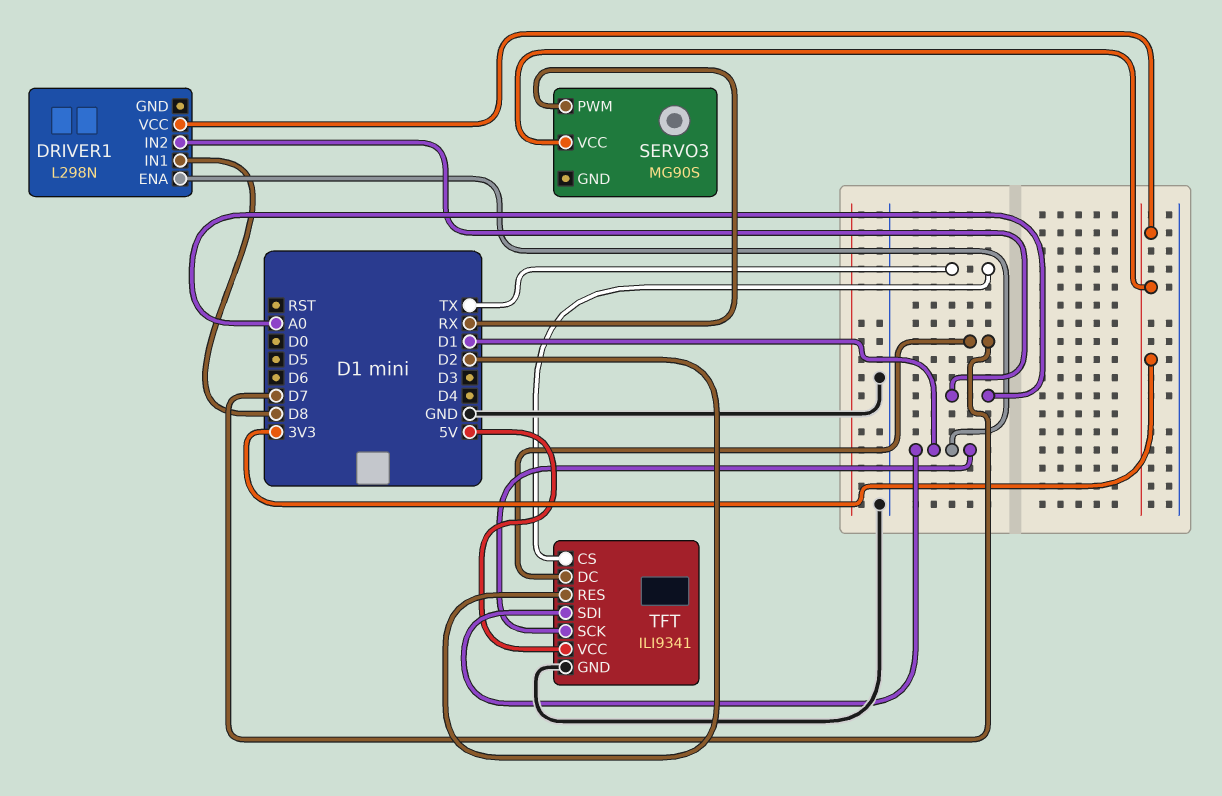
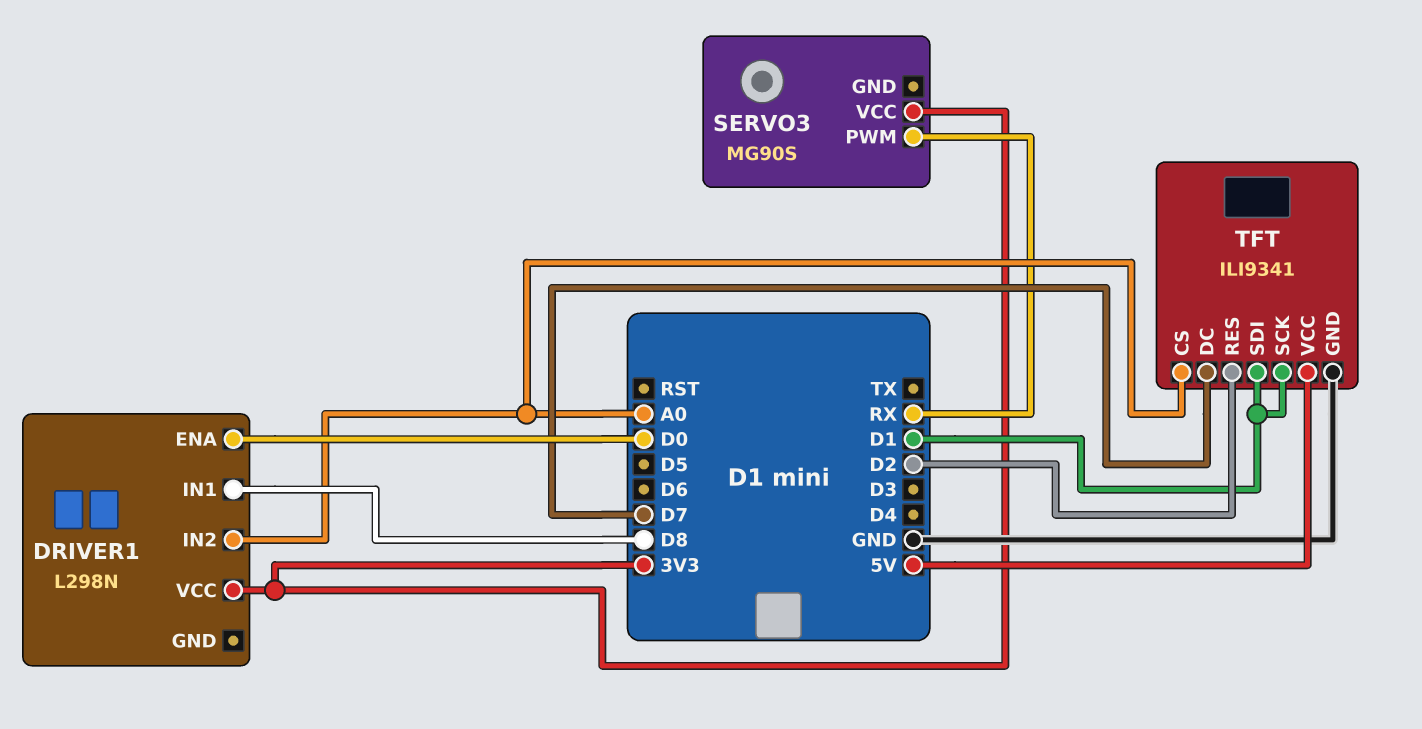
DRIVER1 pin ENA: D1 -> D0
TFT pin CS: TX -> A0

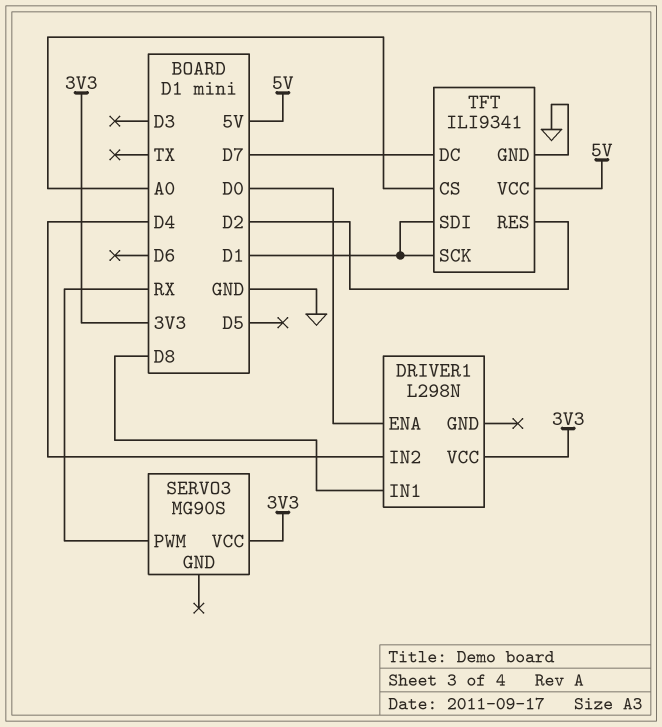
DRIVER1 pin IN2: A0 -> D4

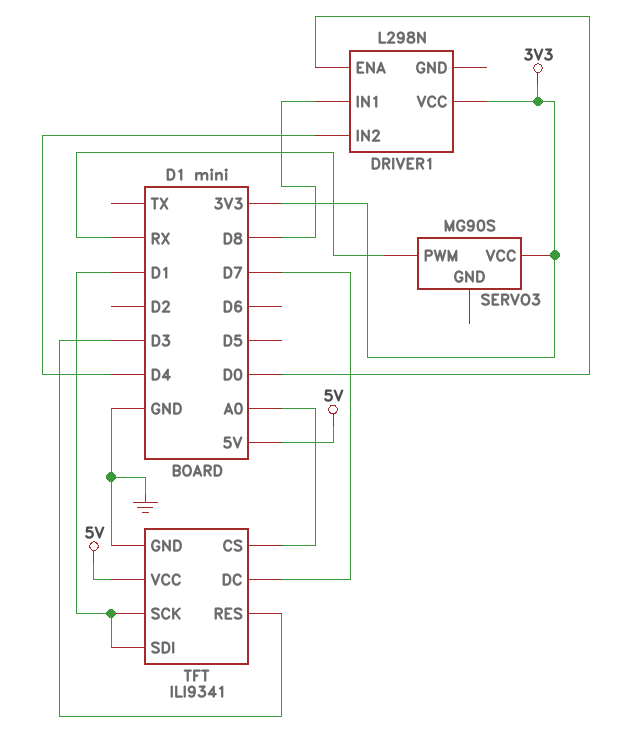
TFT pin RES: D2 -> D3

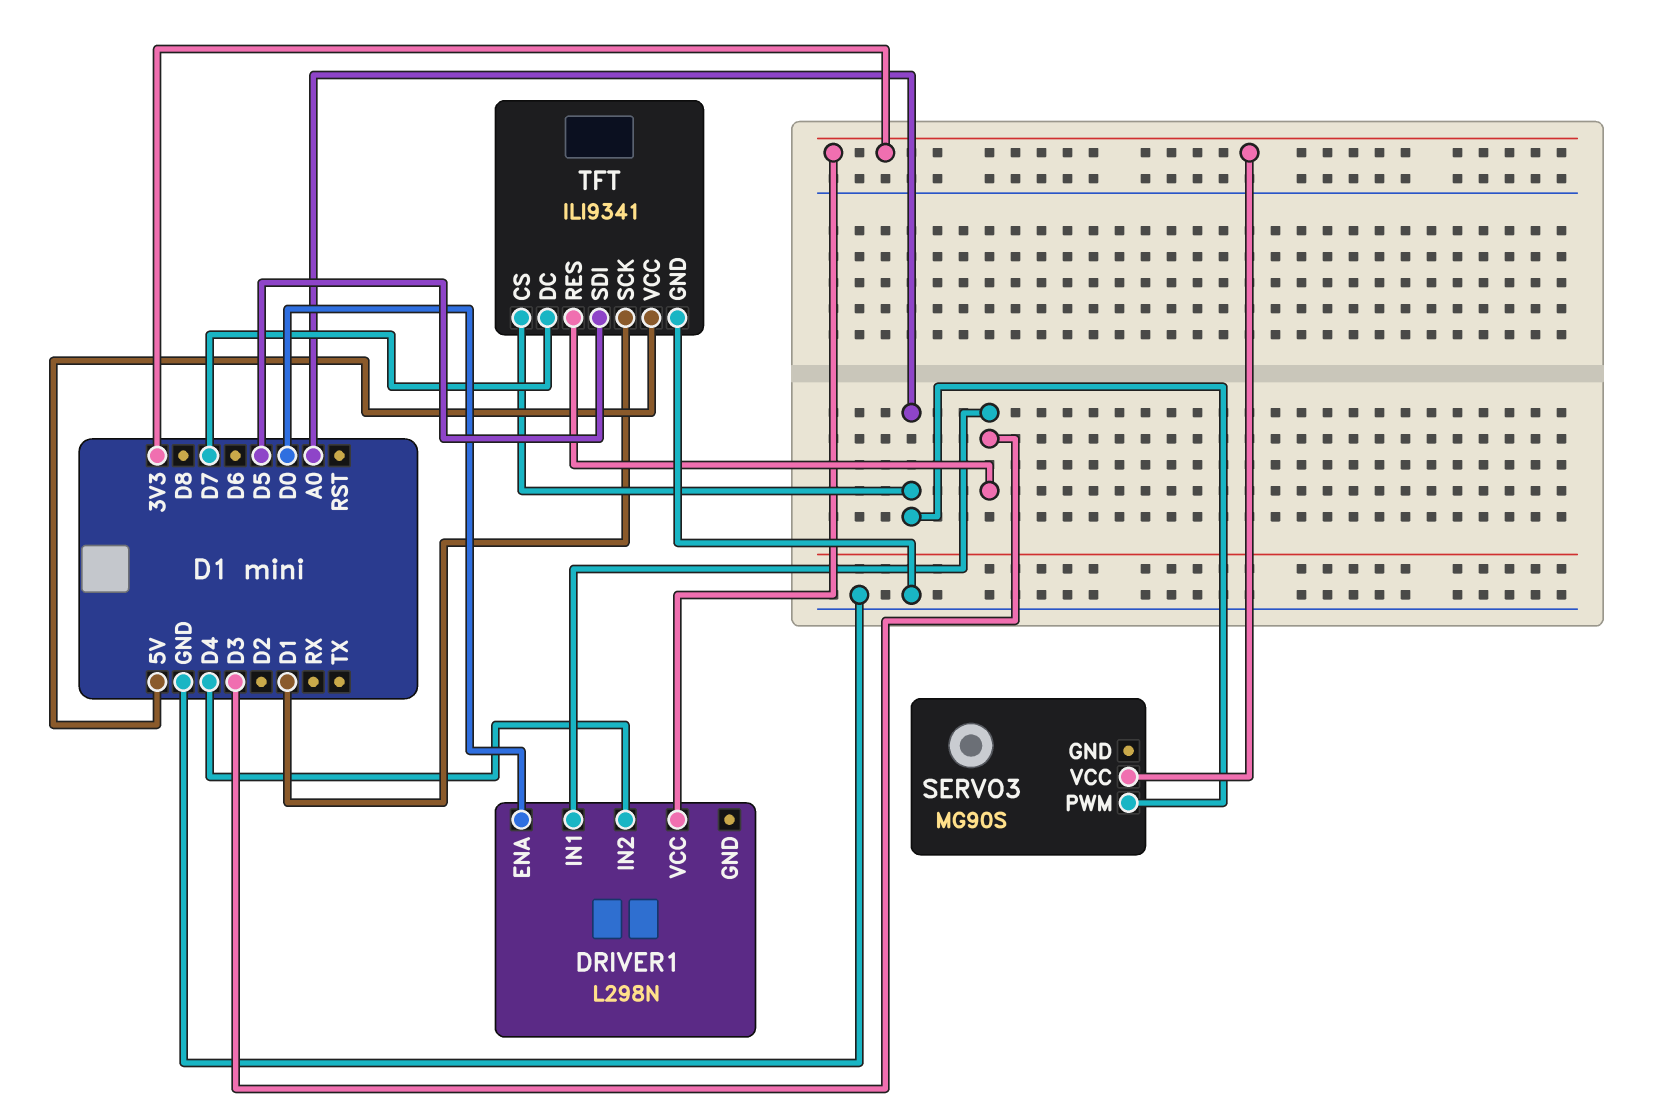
DRIVER1 pin IN1: D8 -> D3
SERVO3 pin PWM: RX -> A0
TFT pin SDI: D1 -> D5

